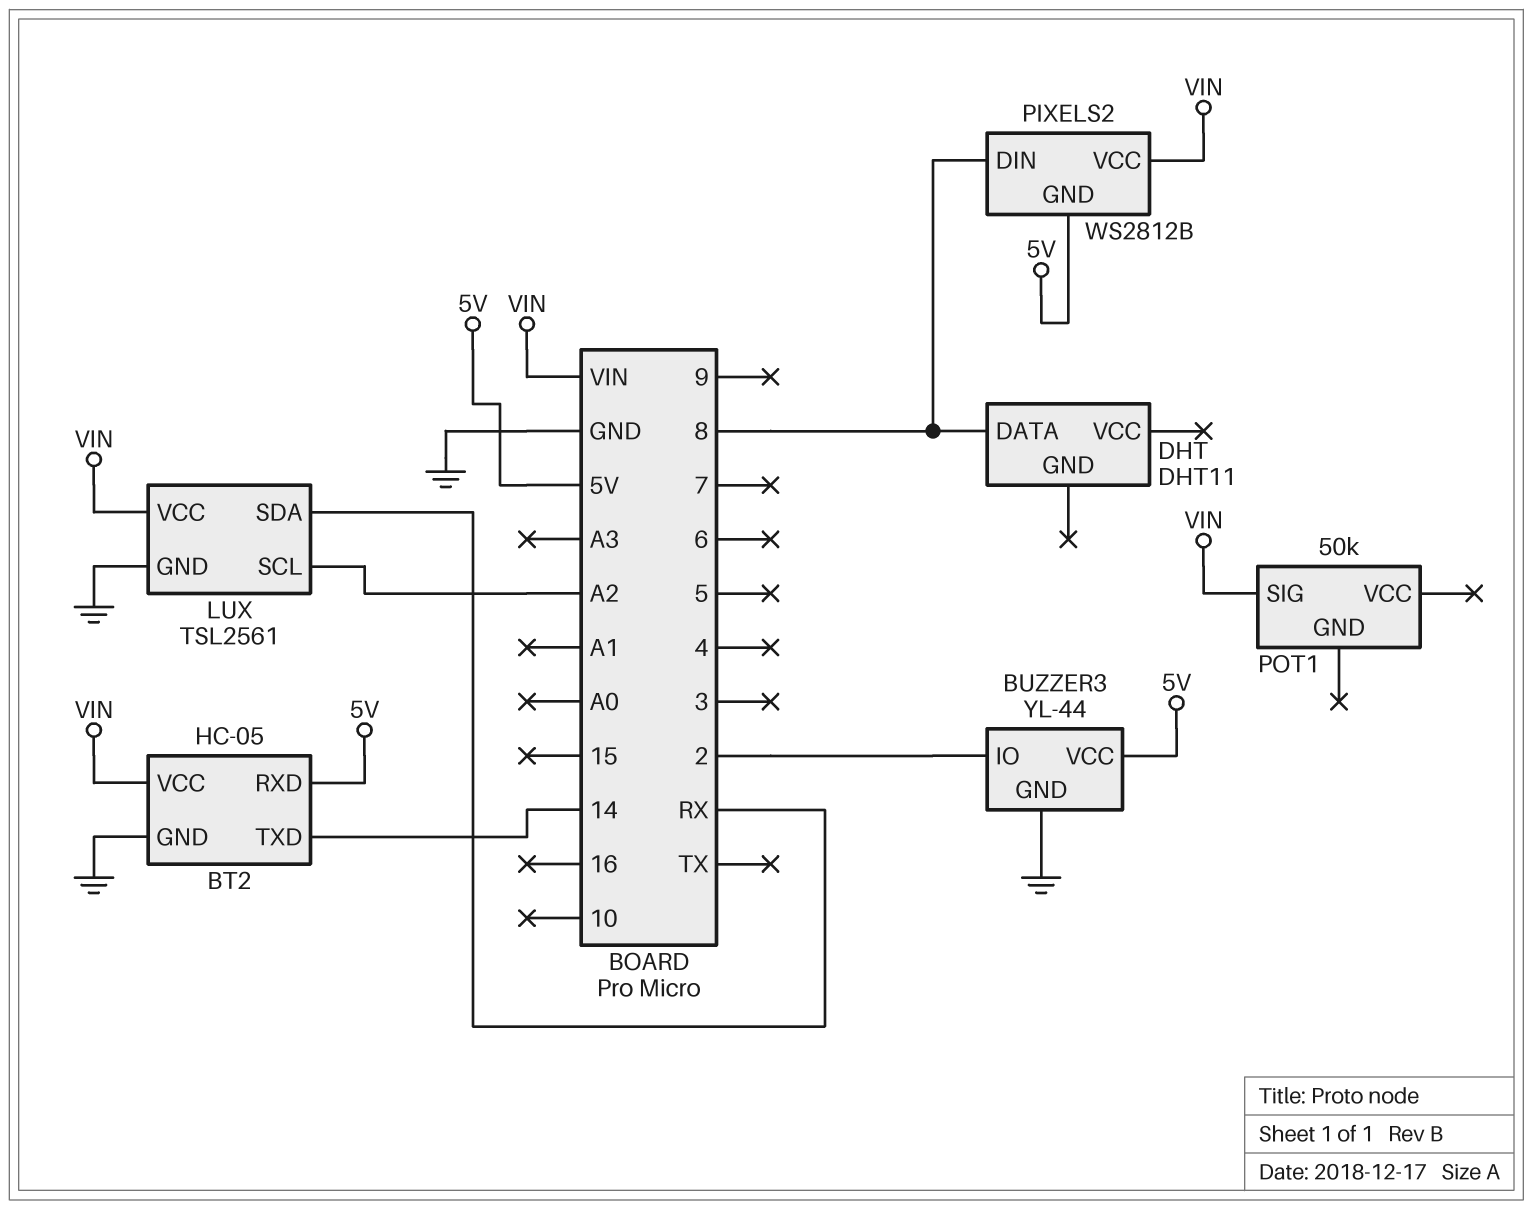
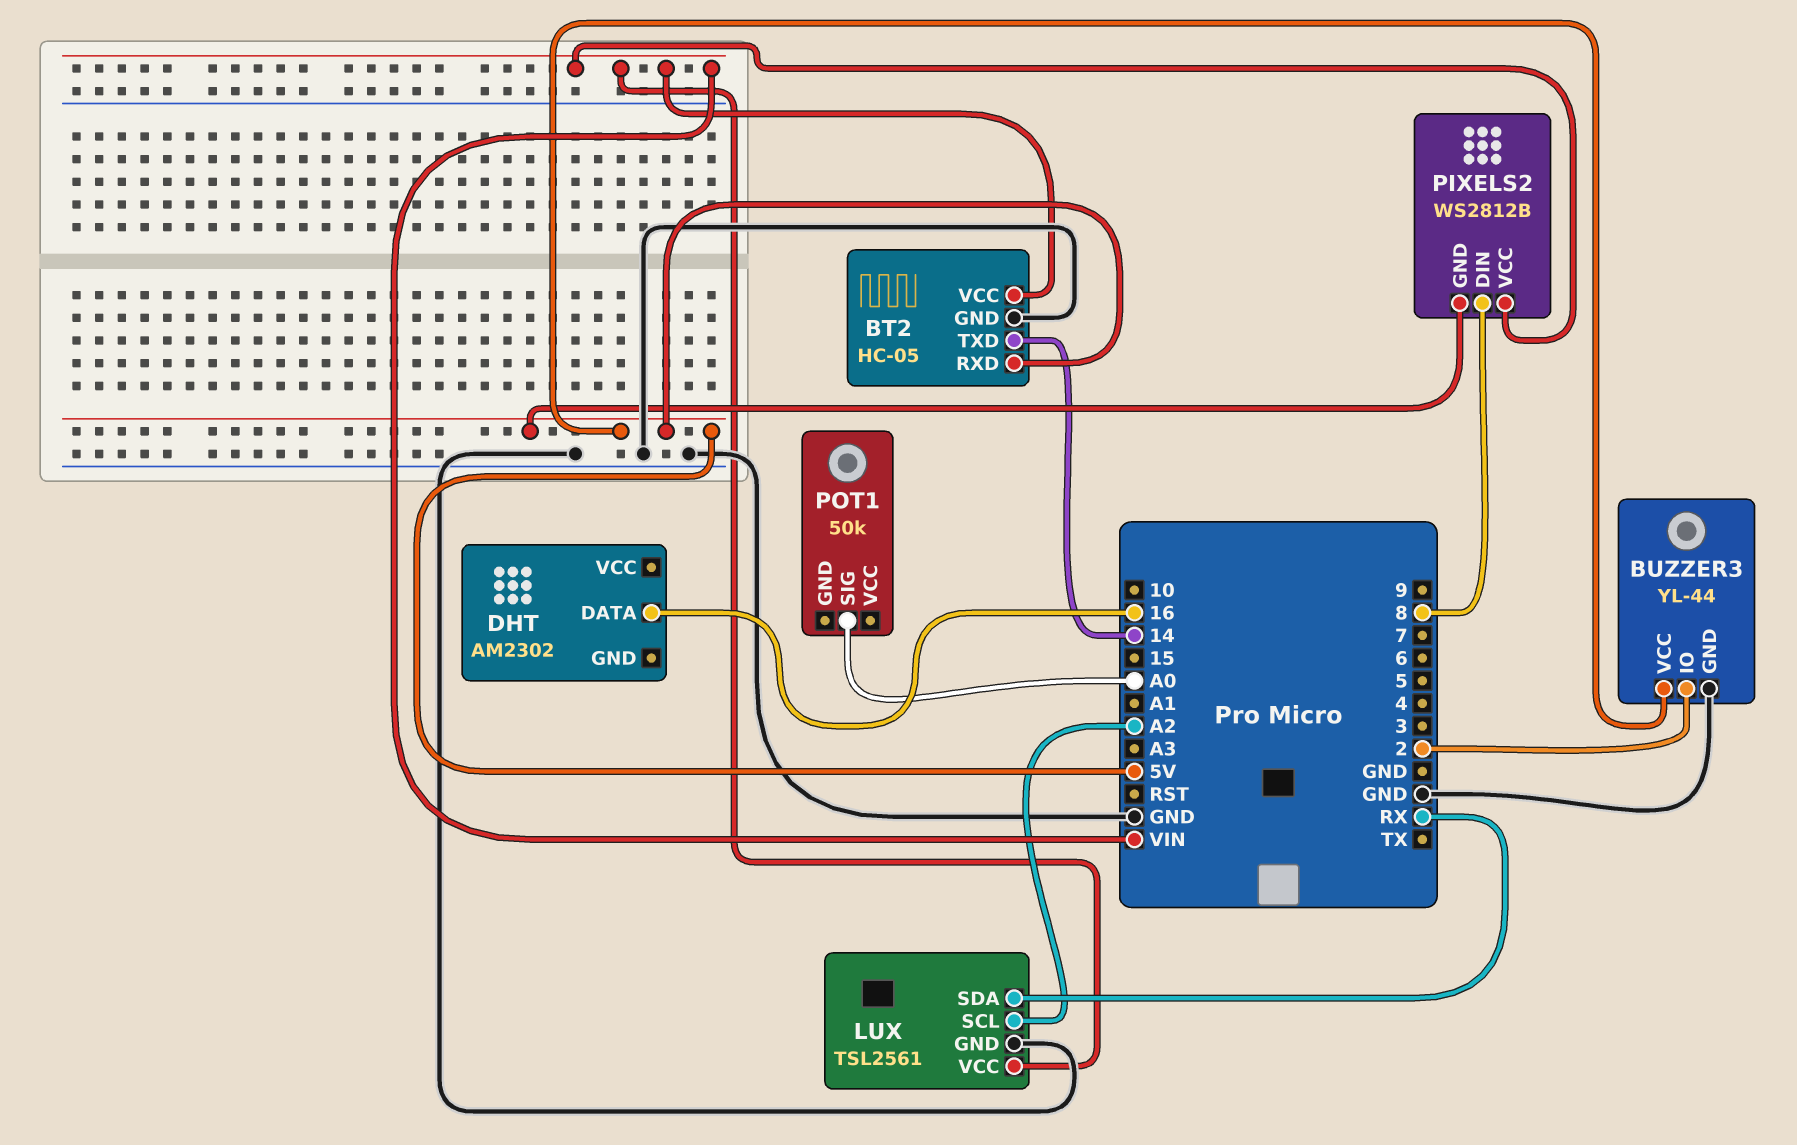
DHT: DHT11 -> AM2302
DHT pin DATA: 8 -> 16
POT1 pin SIG: VIN -> A0

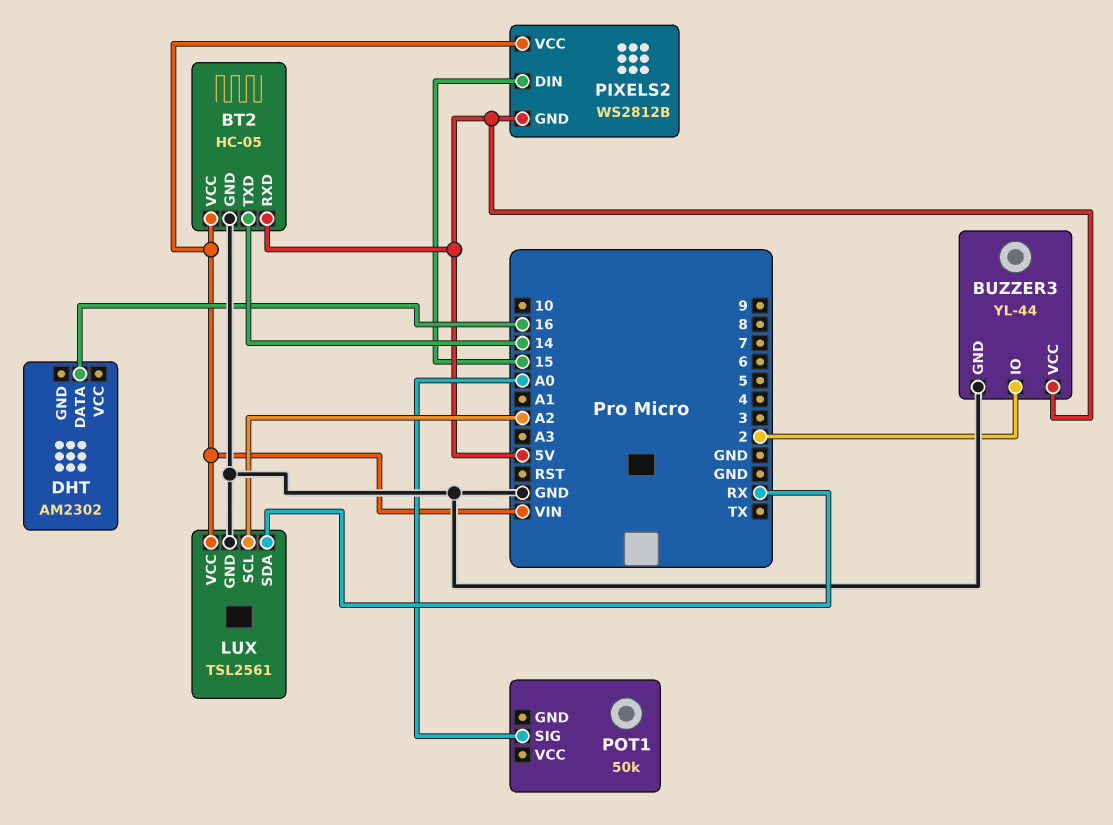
PIXELS2 pin DIN: 8 -> 15

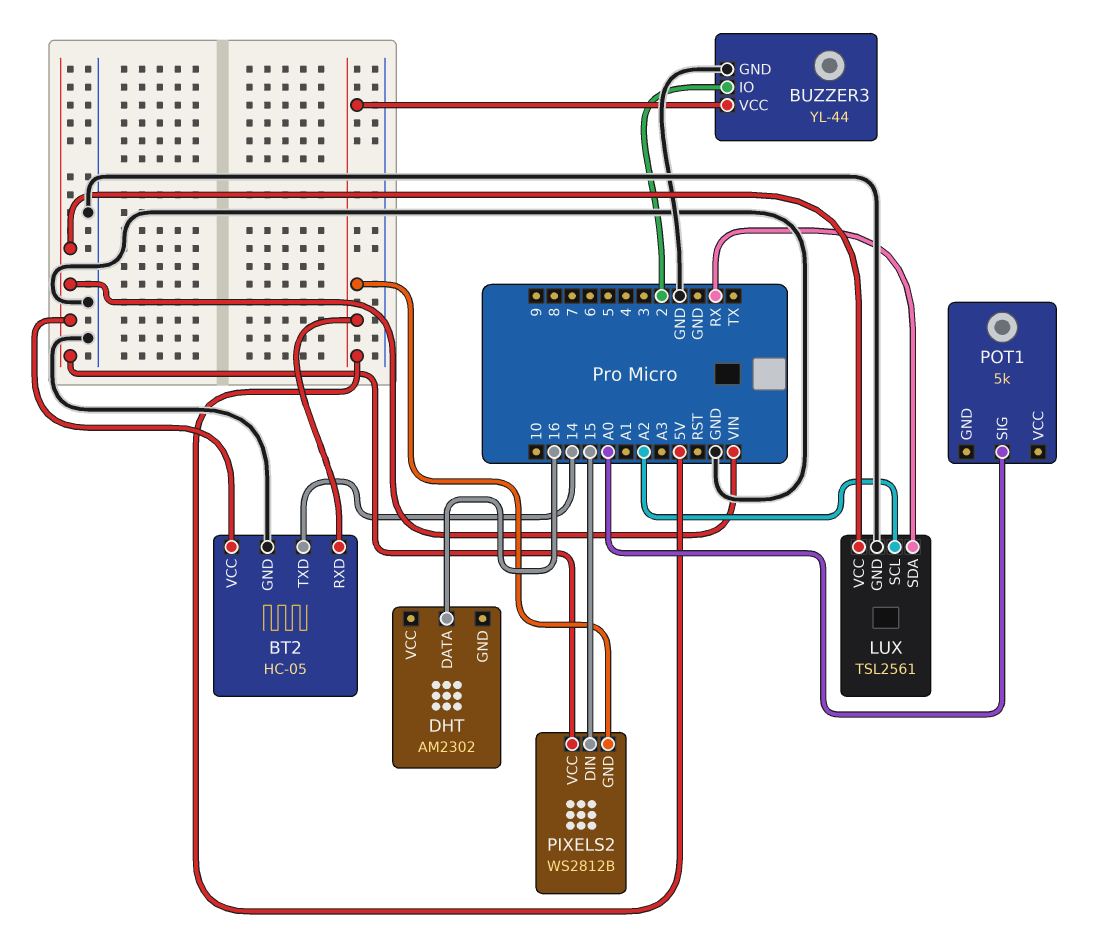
POT1: 50k -> 5k

